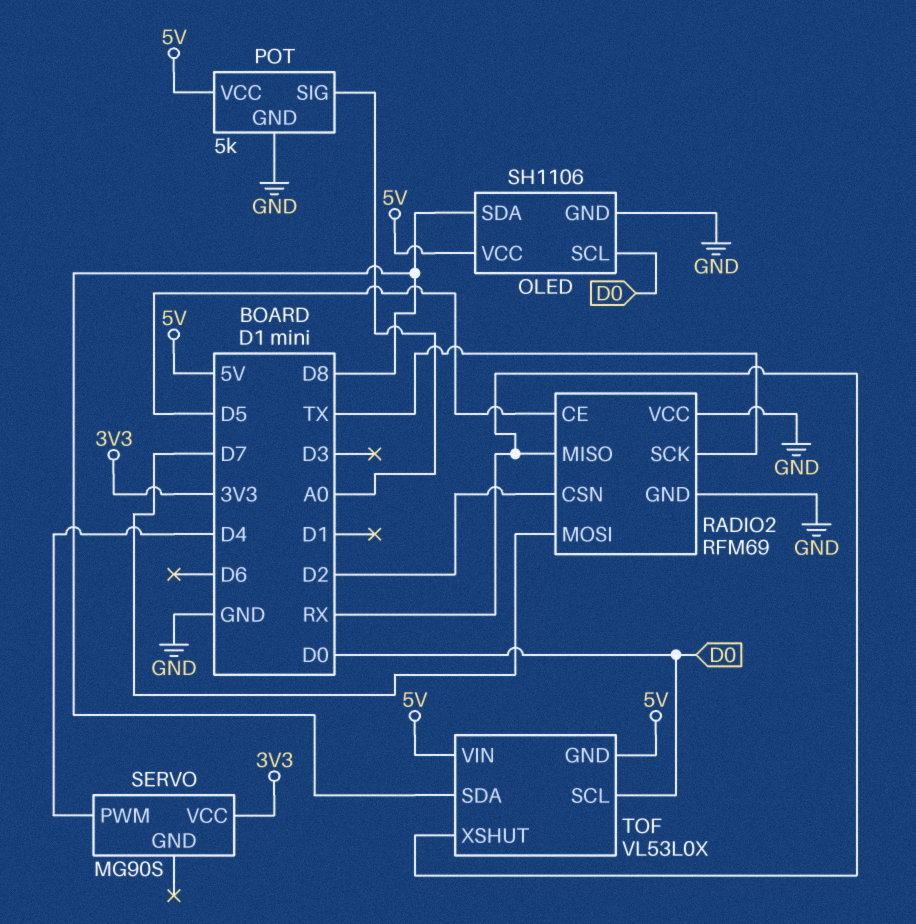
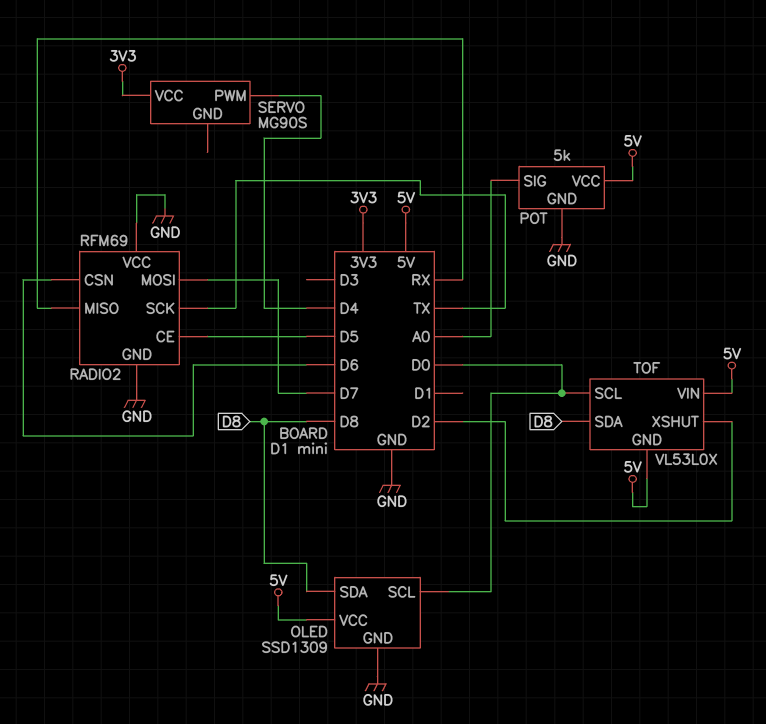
OLED: SH1106 -> SSD1309
RADIO2 pin CSN: D2 -> D6
TOF pin XSHUT: RX -> D2

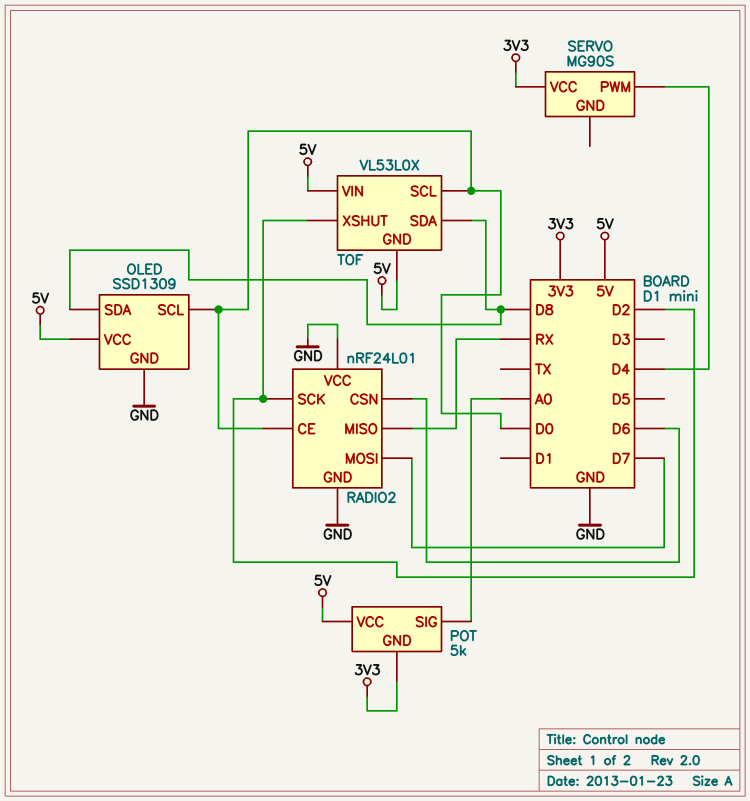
POT pin GND: GND -> 3V3
RADIO2: RFM69 -> nRF24L01
RADIO2 pin CE: D5 -> D0
RADIO2 pin SCK: TX -> D2

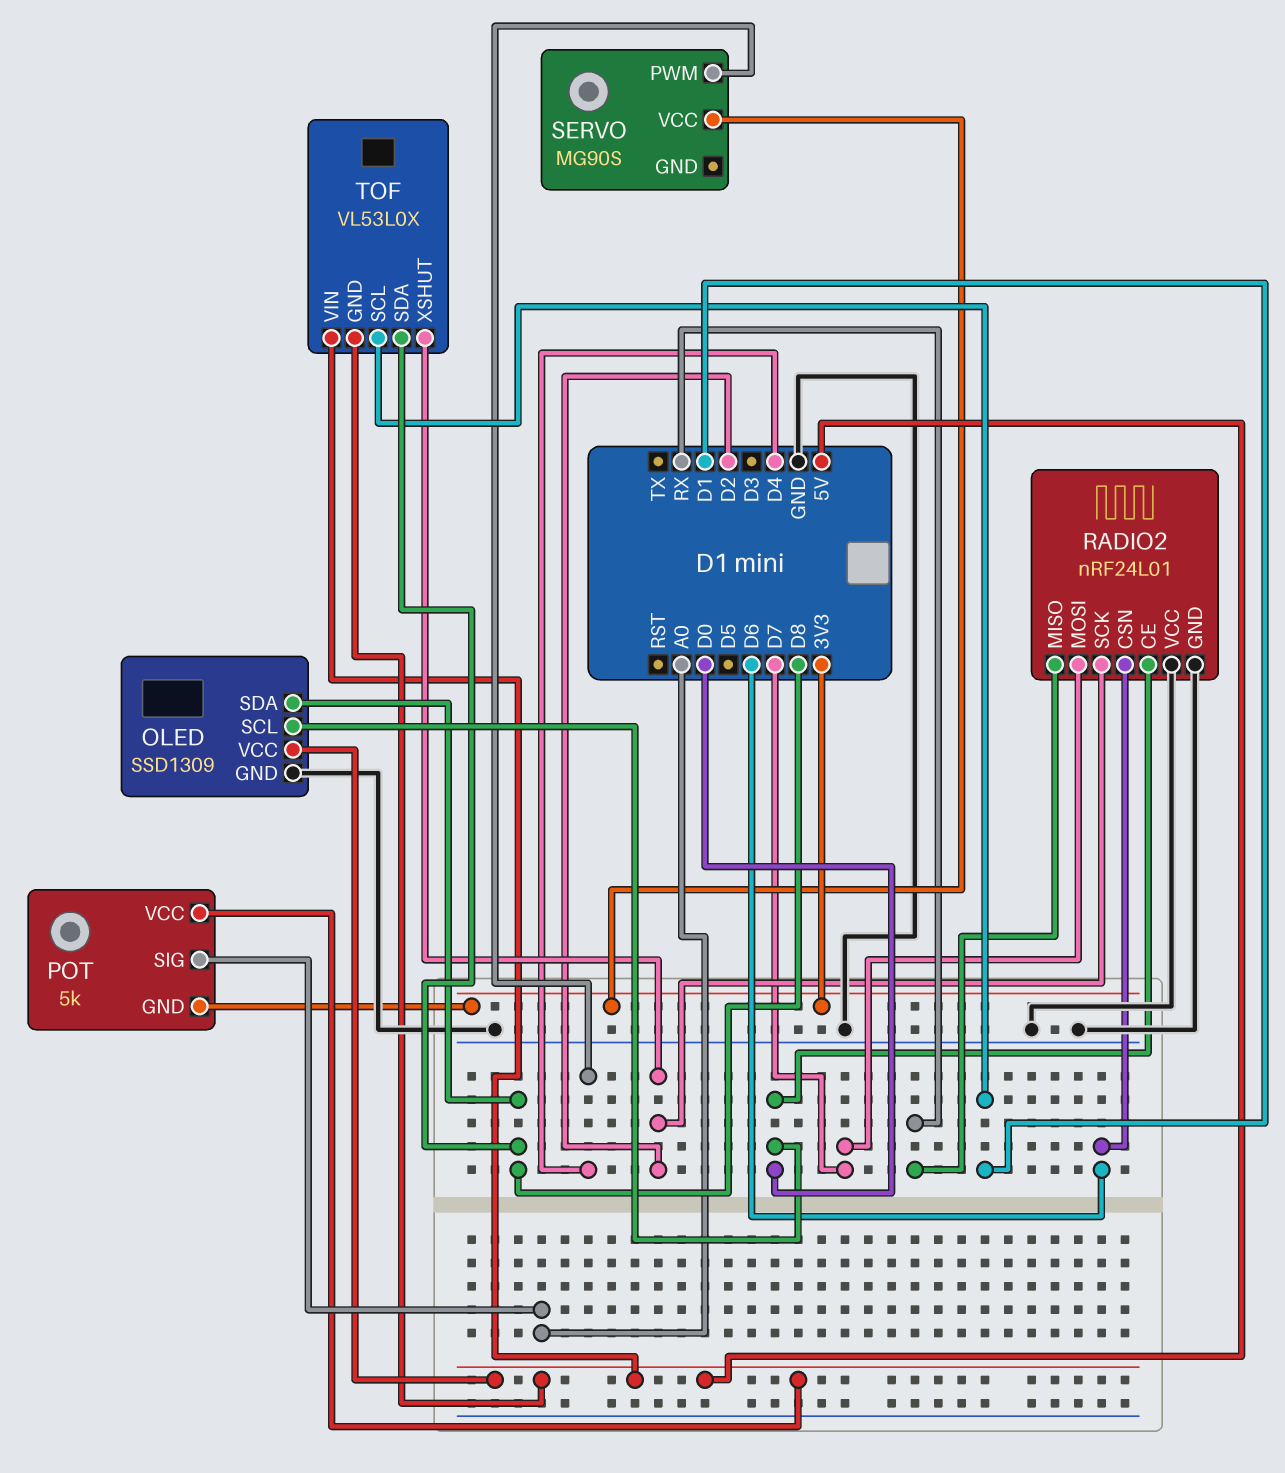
TOF pin SCL: D0 -> D1

